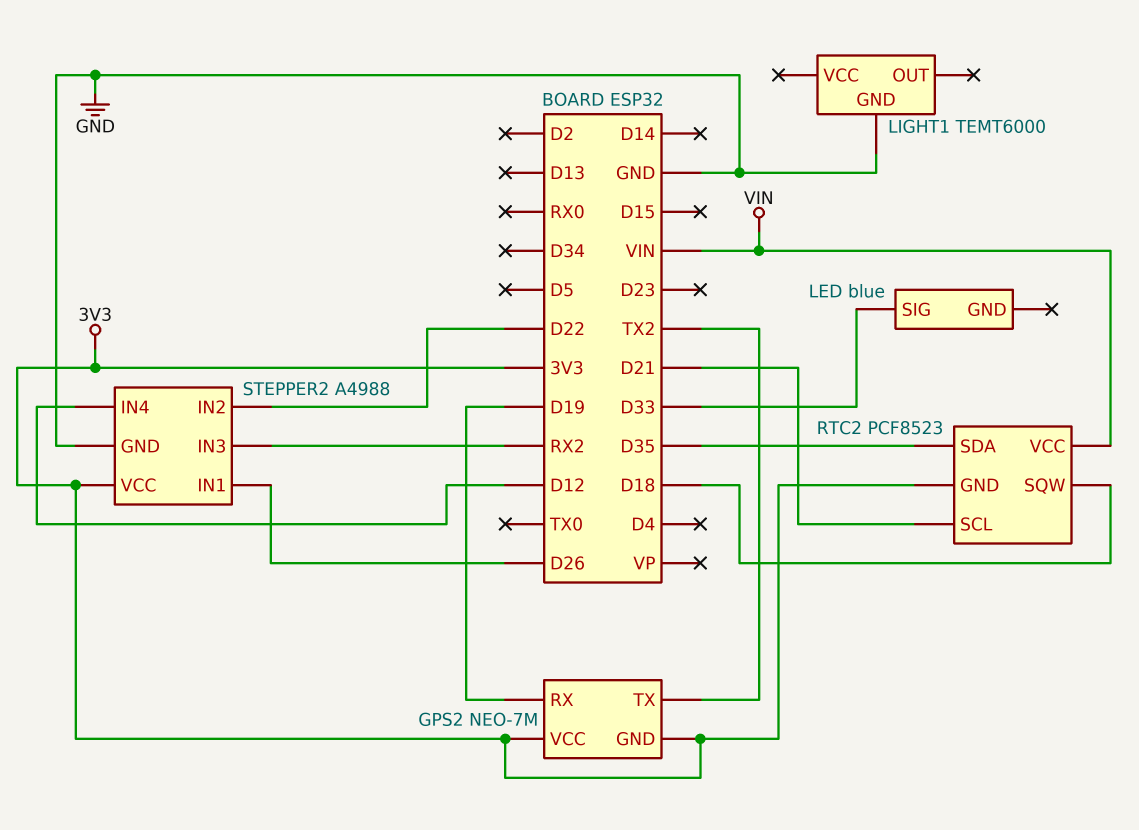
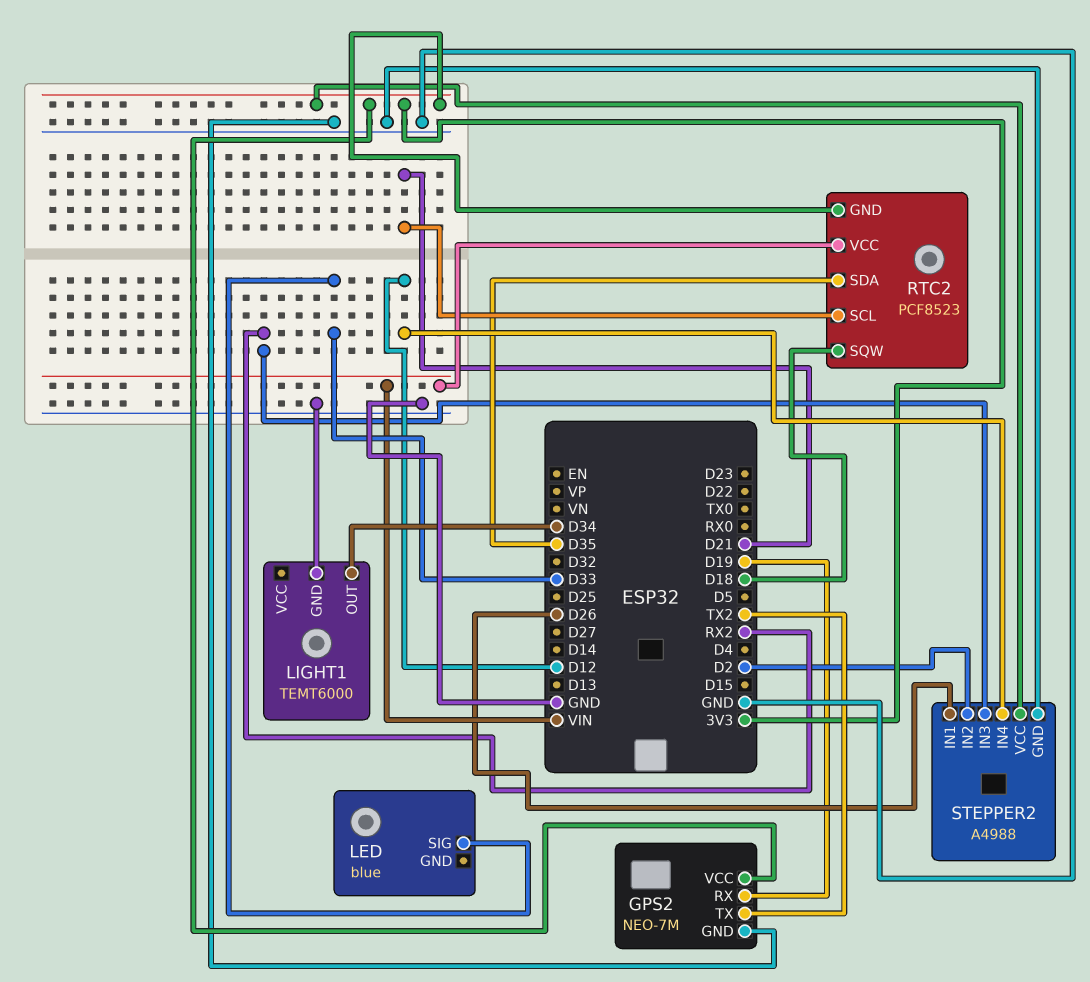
GPS2 pin GND: 3V3 -> GND
LIGHT1 pin OUT: none -> D34
STEPPER2 pin IN2: D22 -> D2

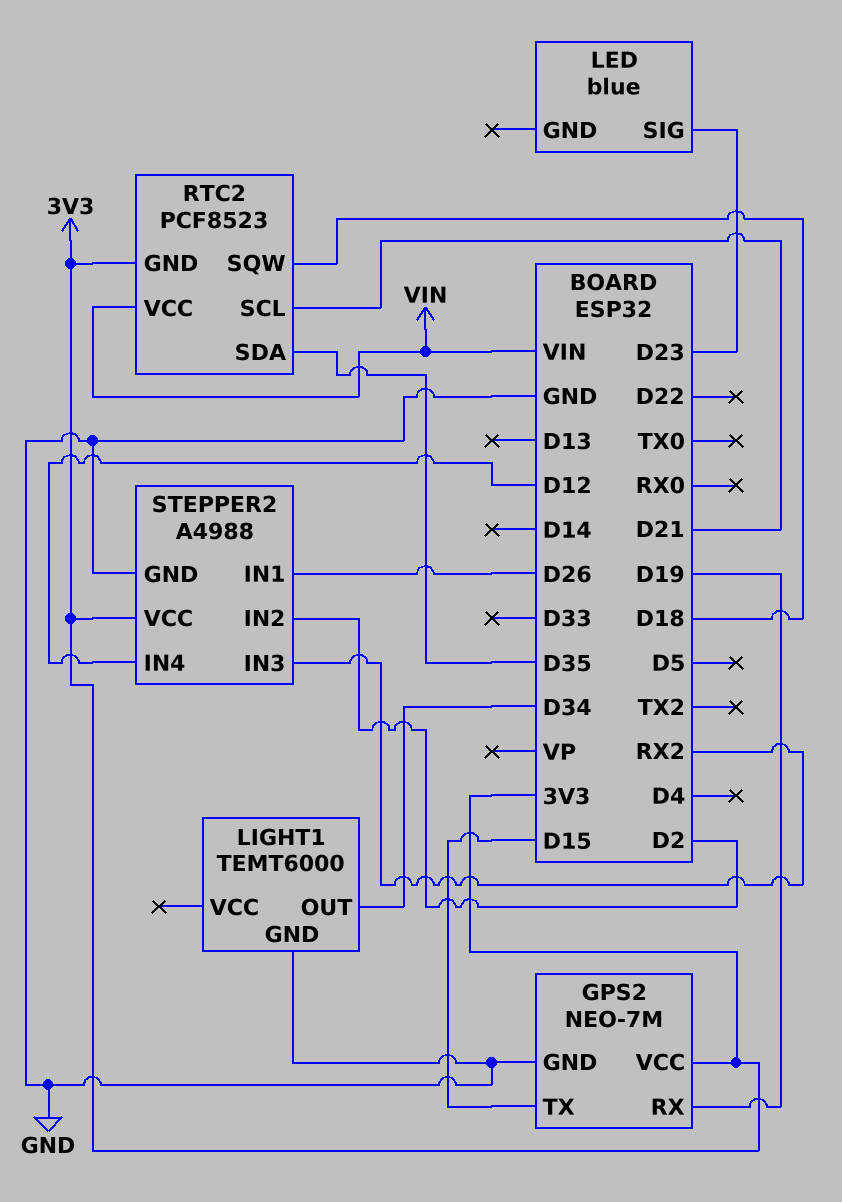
GPS2 pin TX: TX2 -> D15
LED pin SIG: D33 -> D23

